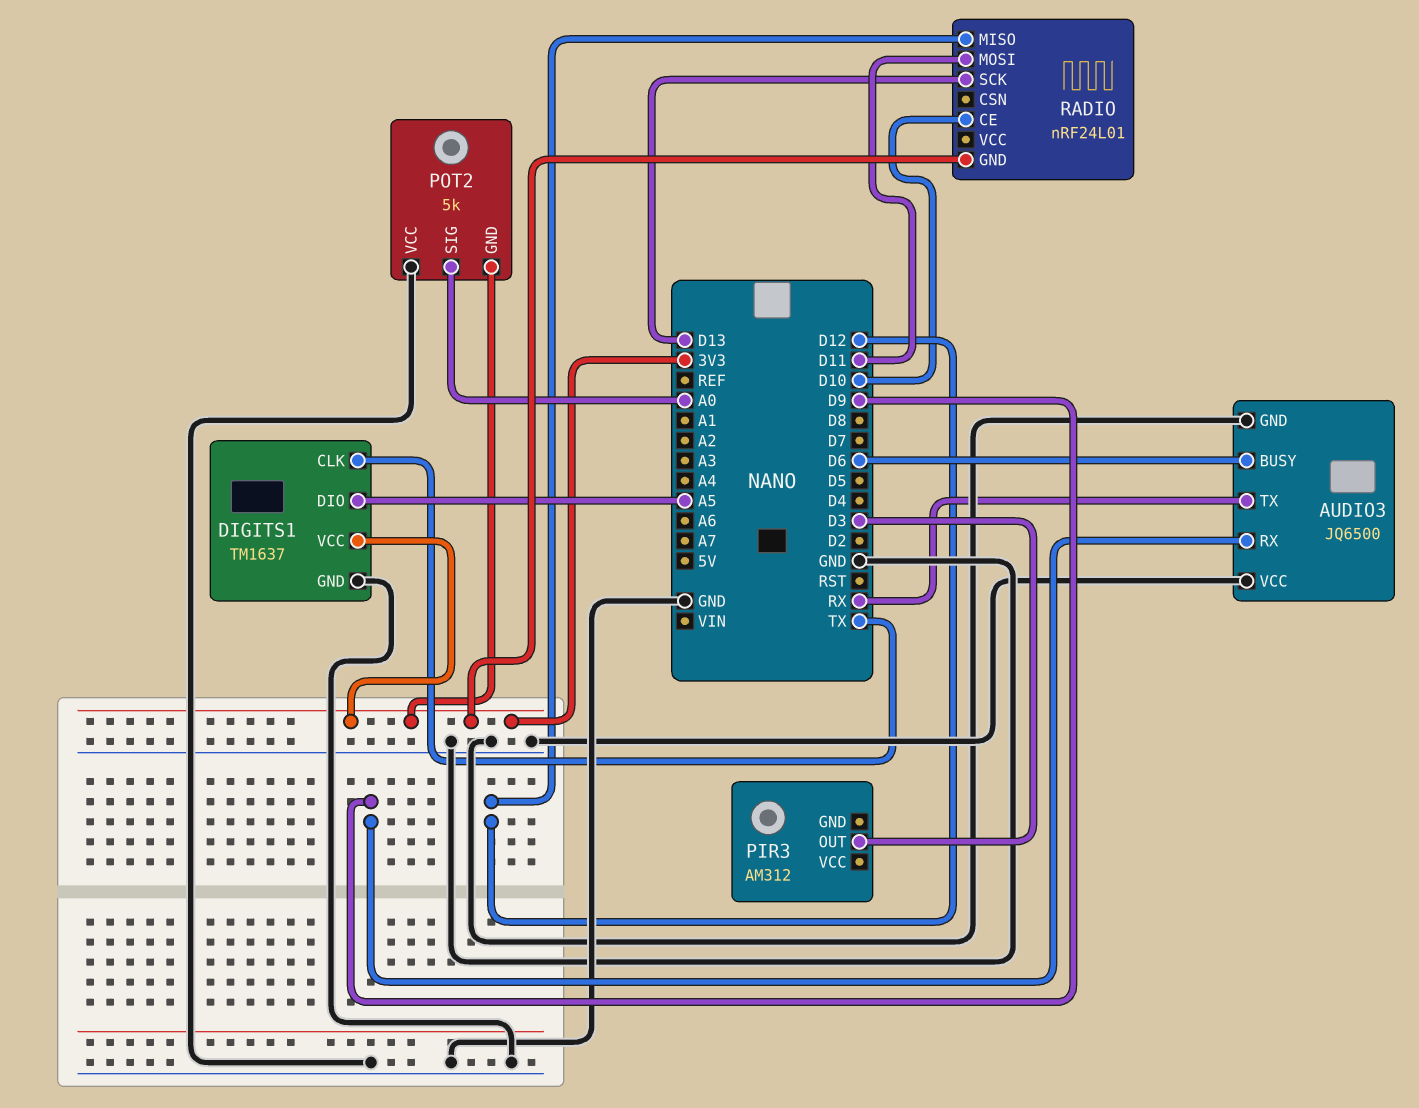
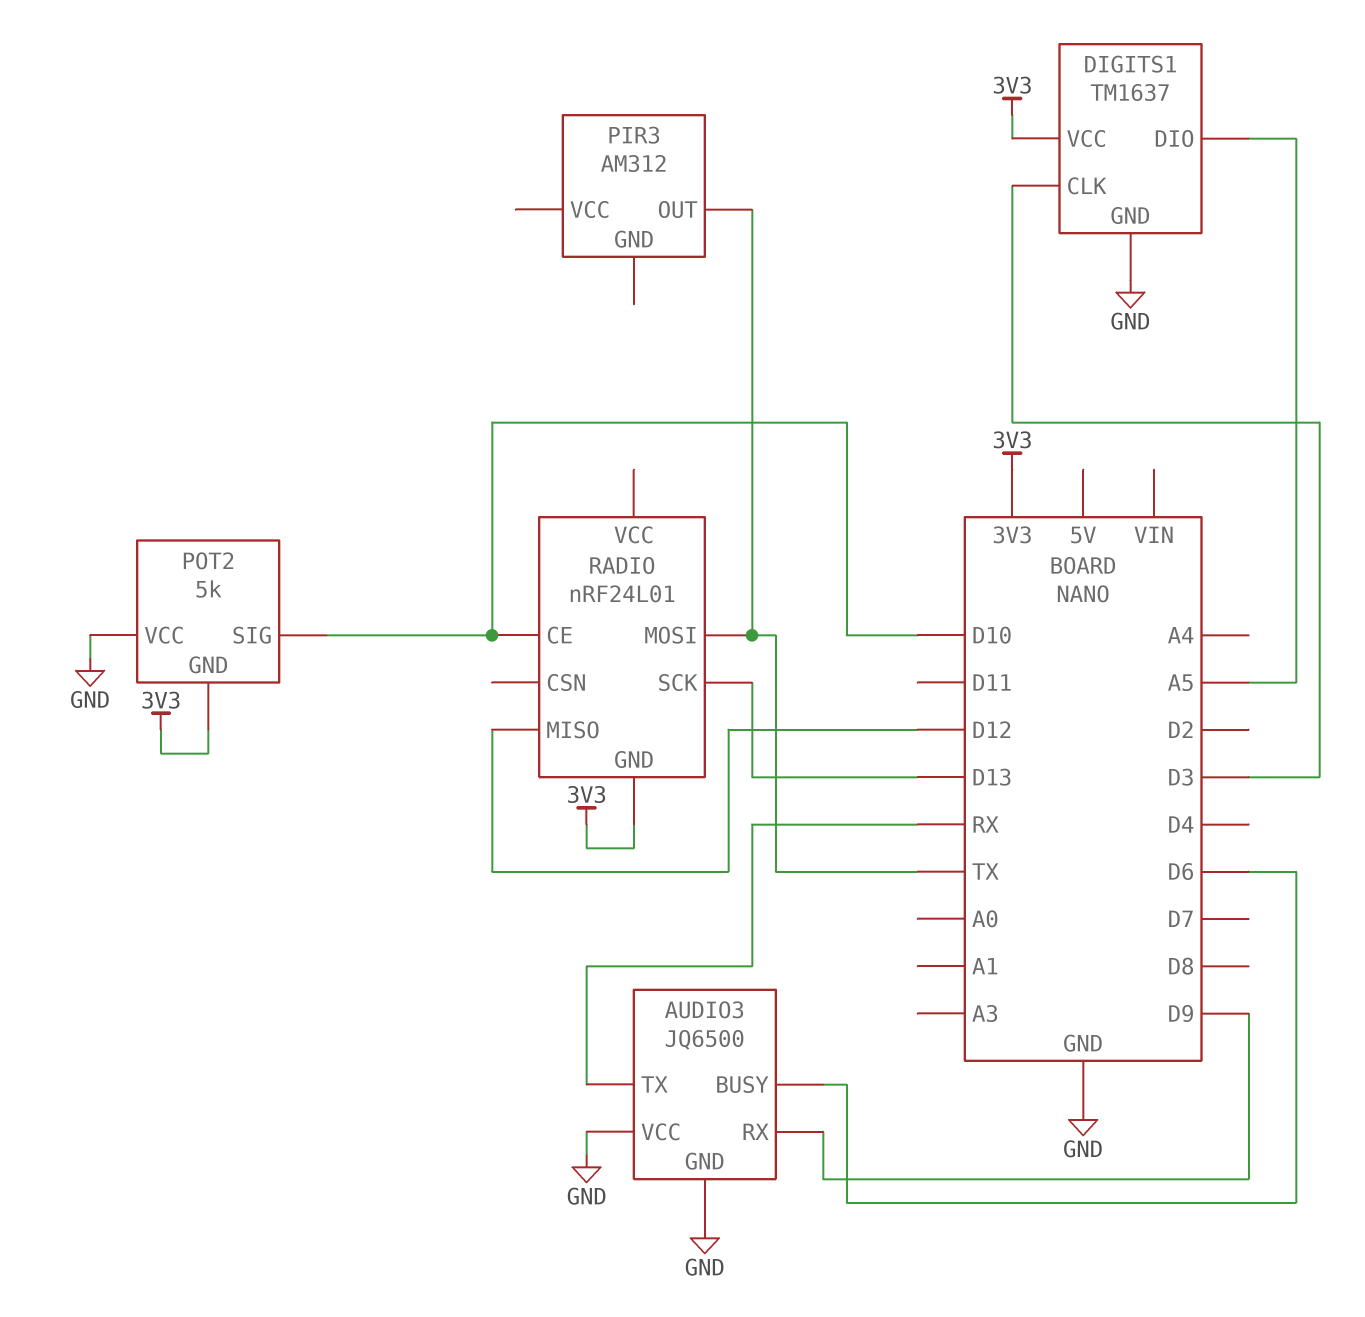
DIGITS1 pin CLK: TX -> D3
PIR3 pin OUT: D3 -> TX
POT2 pin SIG: A0 -> D10
RADIO pin MOSI: D11 -> TX

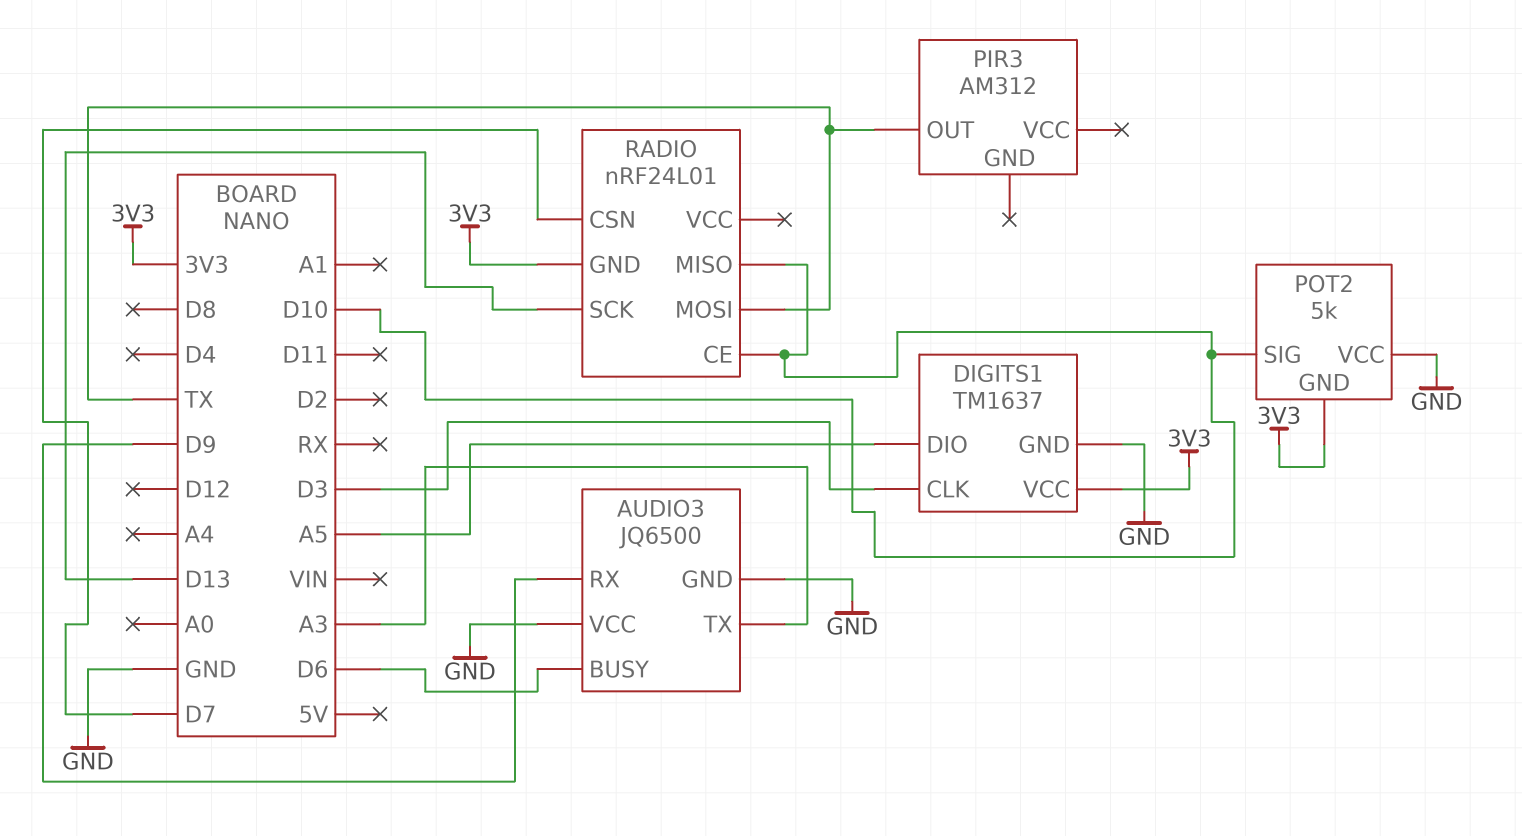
AUDIO3 pin TX: RX -> A3
RADIO pin CSN: none -> D7
RADIO pin MISO: D12 -> D10

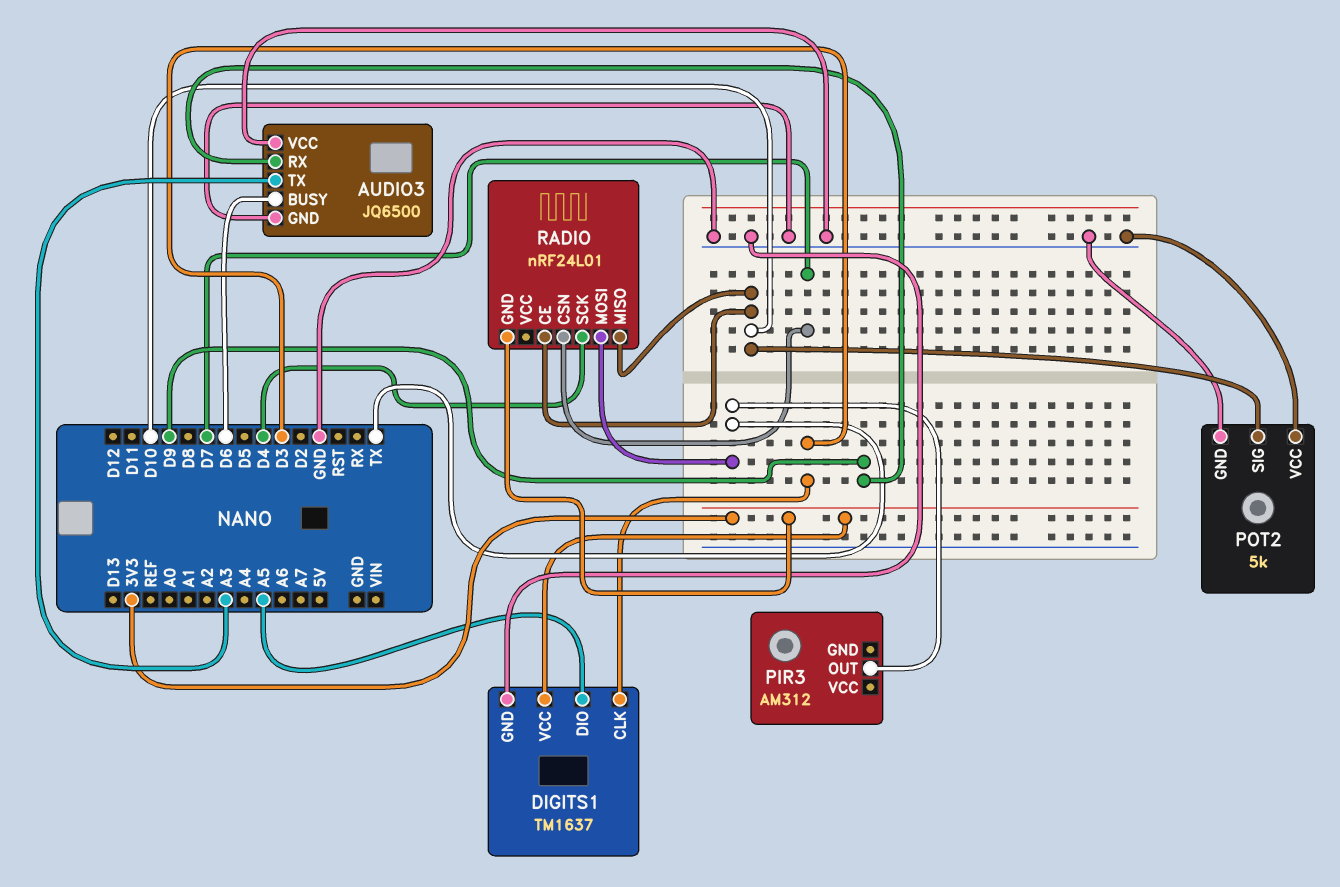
POT2 pin GND: 3V3 -> GND
RADIO pin SCK: D13 -> D4

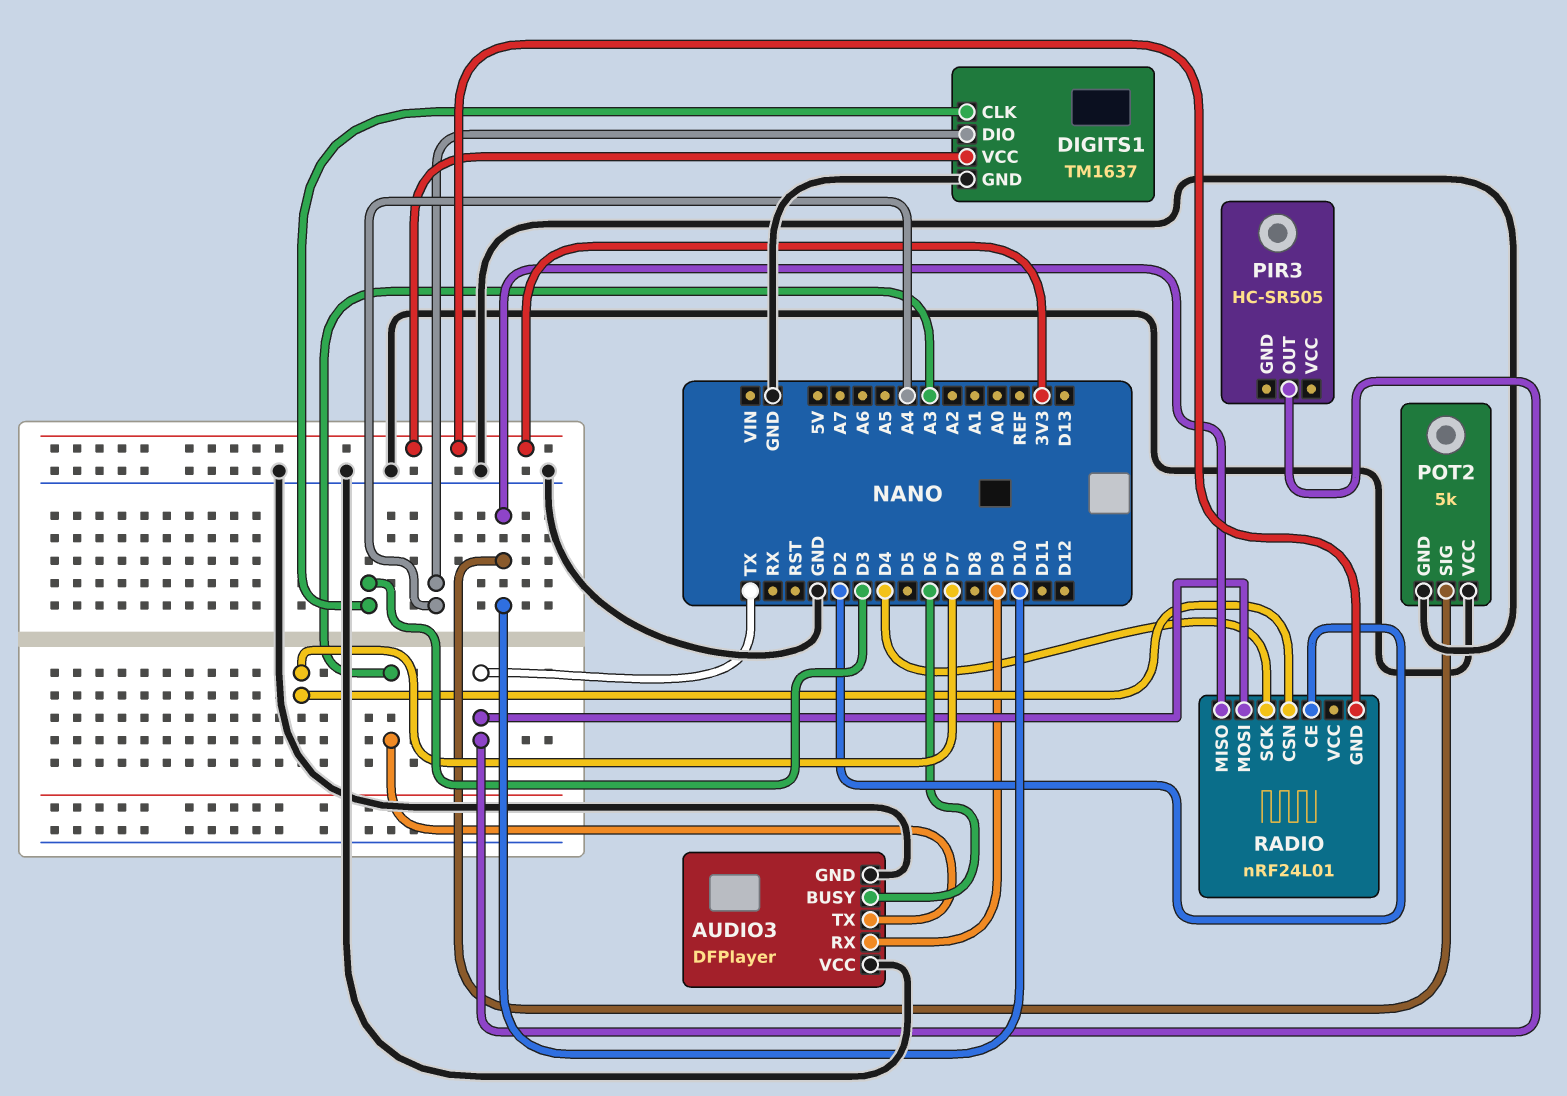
AUDIO3: JQ6500 -> DFPlayer
DIGITS1 pin DIO: A5 -> A4
PIR3: AM312 -> HC-SR505
RADIO pin CE: D10 -> D2

